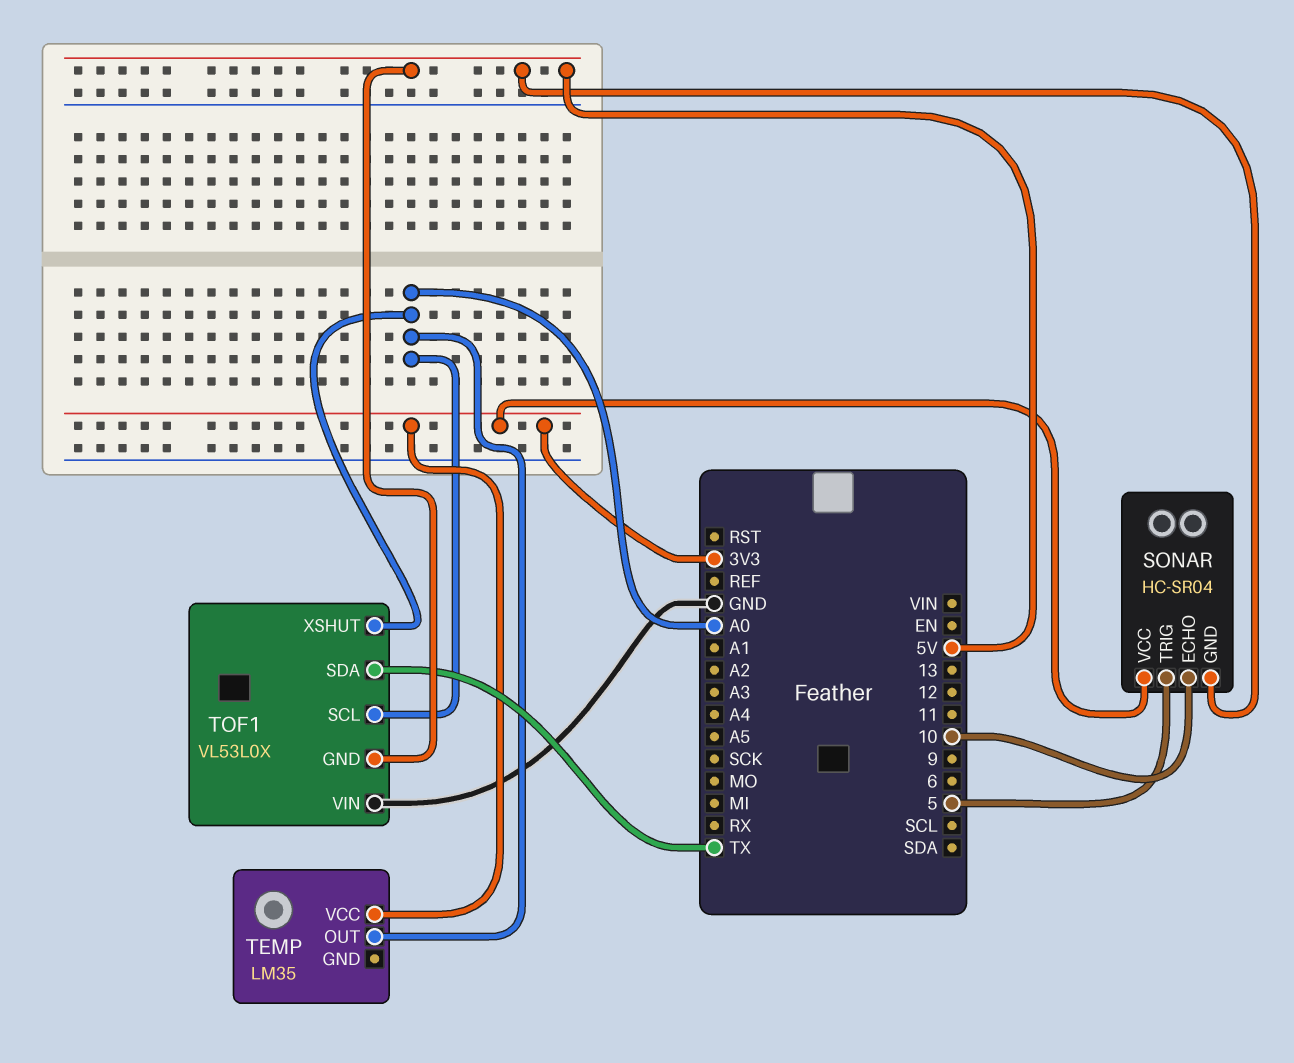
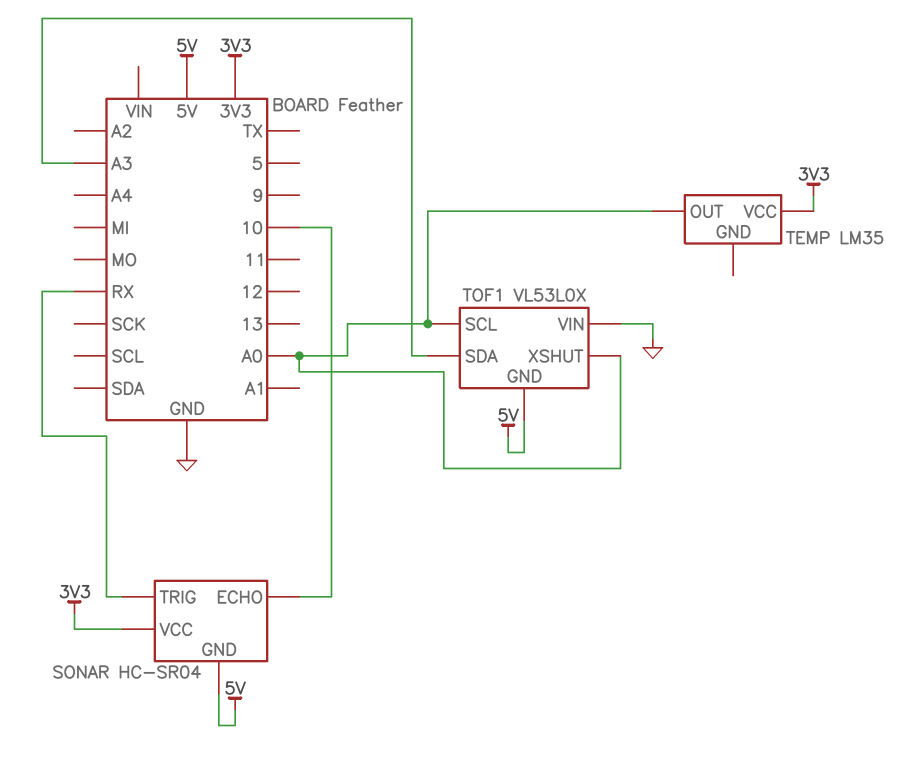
SONAR pin TRIG: 5 -> RX
TOF1 pin SDA: TX -> A3

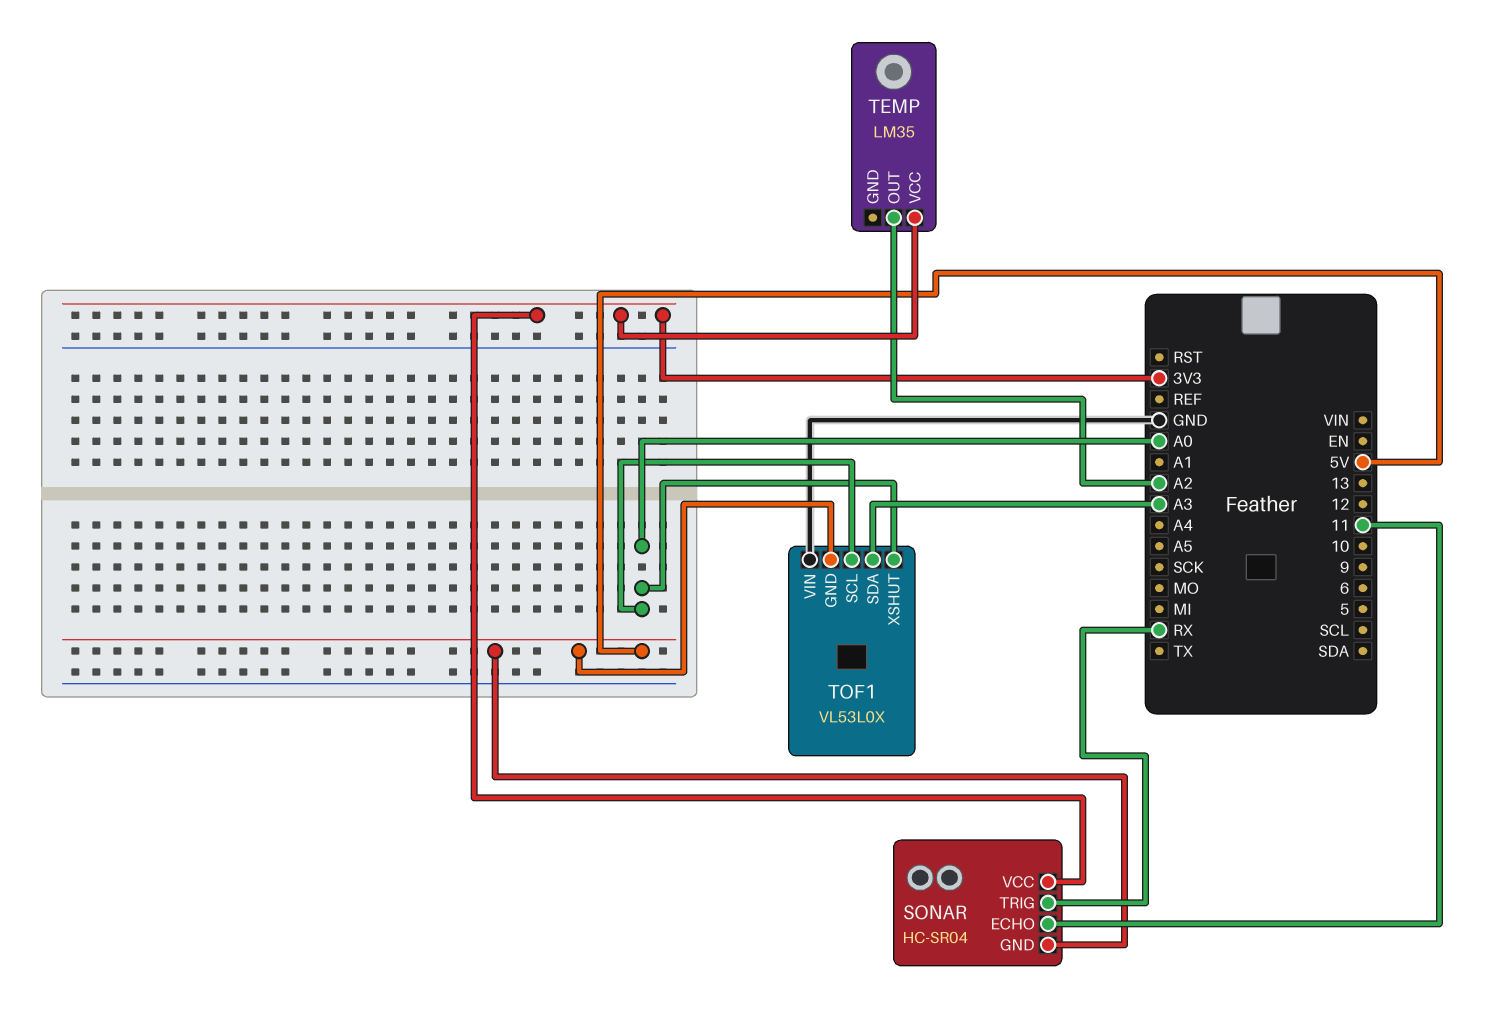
SONAR pin ECHO: 10 -> 11
TEMP pin OUT: A0 -> A2

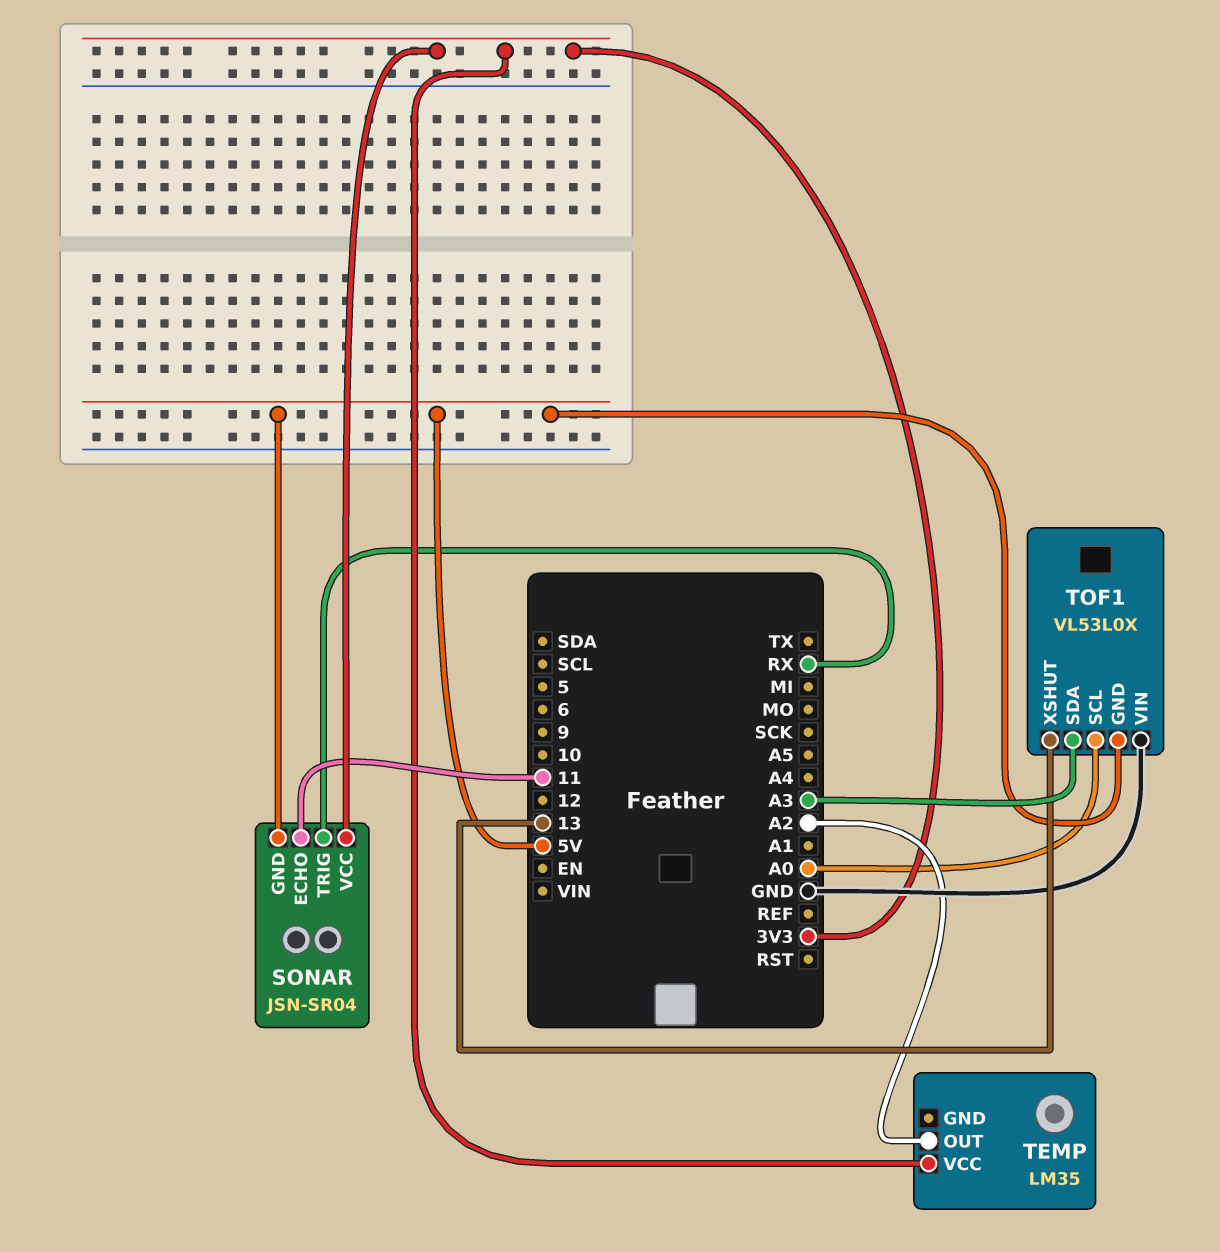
SONAR: HC-SR04 -> JSN-SR04
TOF1 pin XSHUT: A0 -> 13

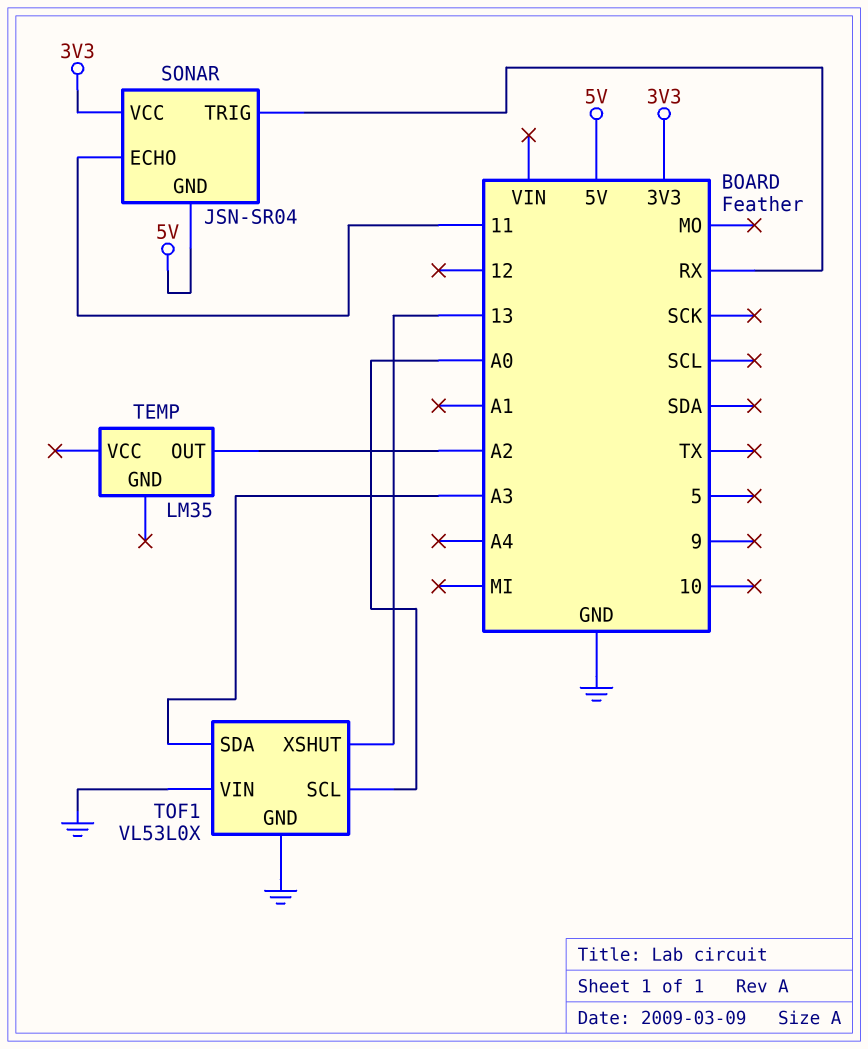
TEMP pin VCC: 3V3 -> none
TOF1 pin GND: 5V -> GND

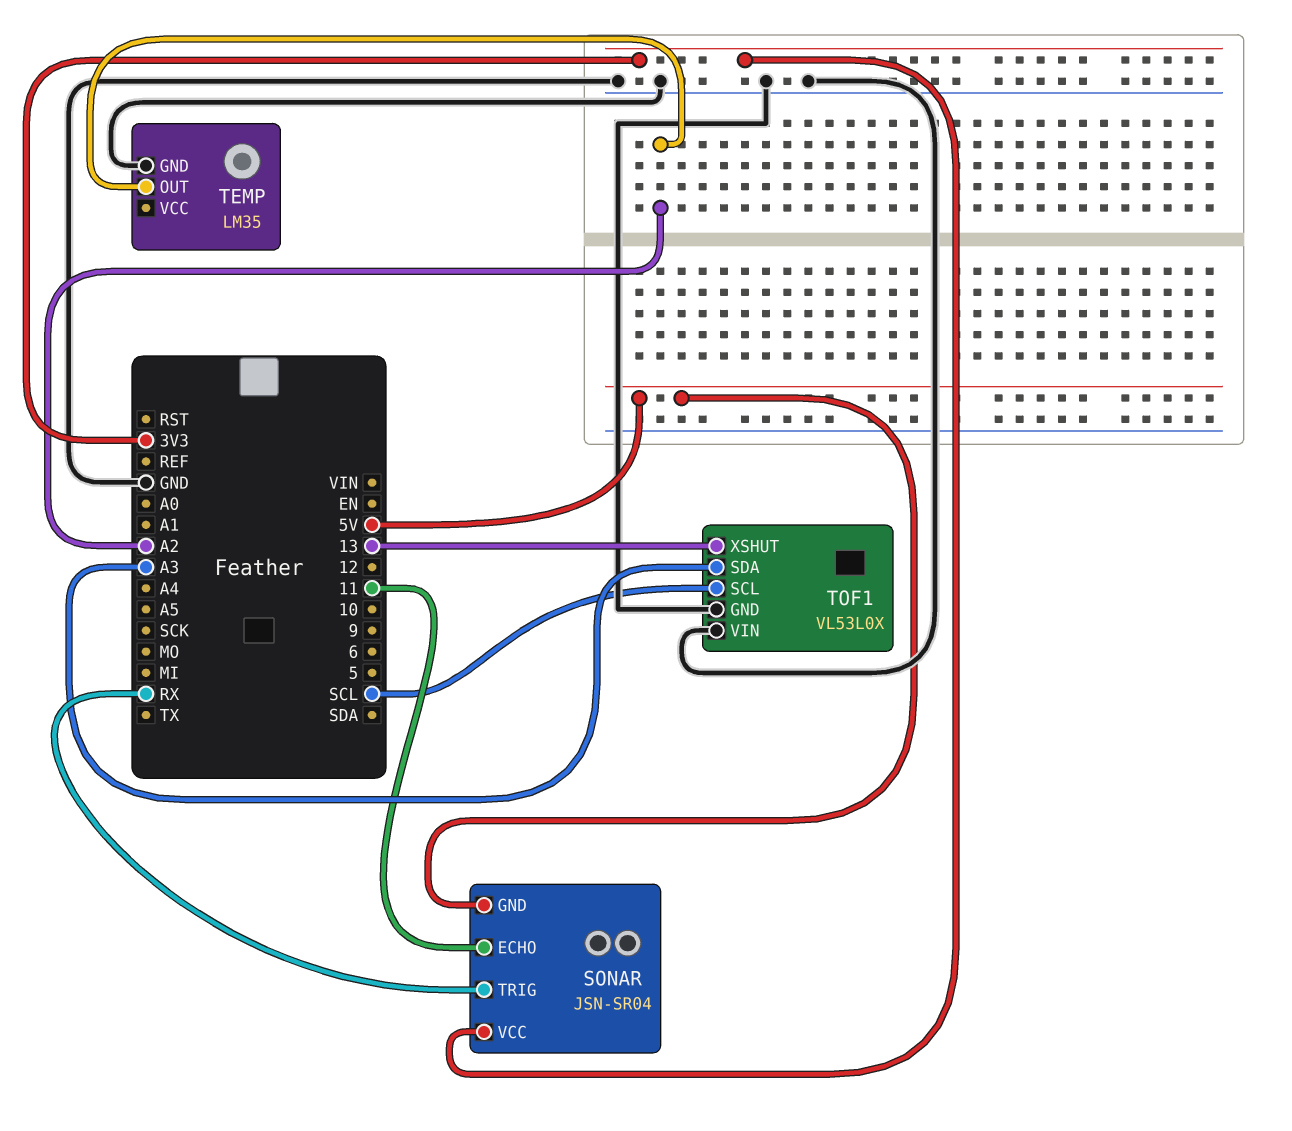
TEMP pin GND: none -> GND
TOF1 pin SCL: A0 -> SCL

